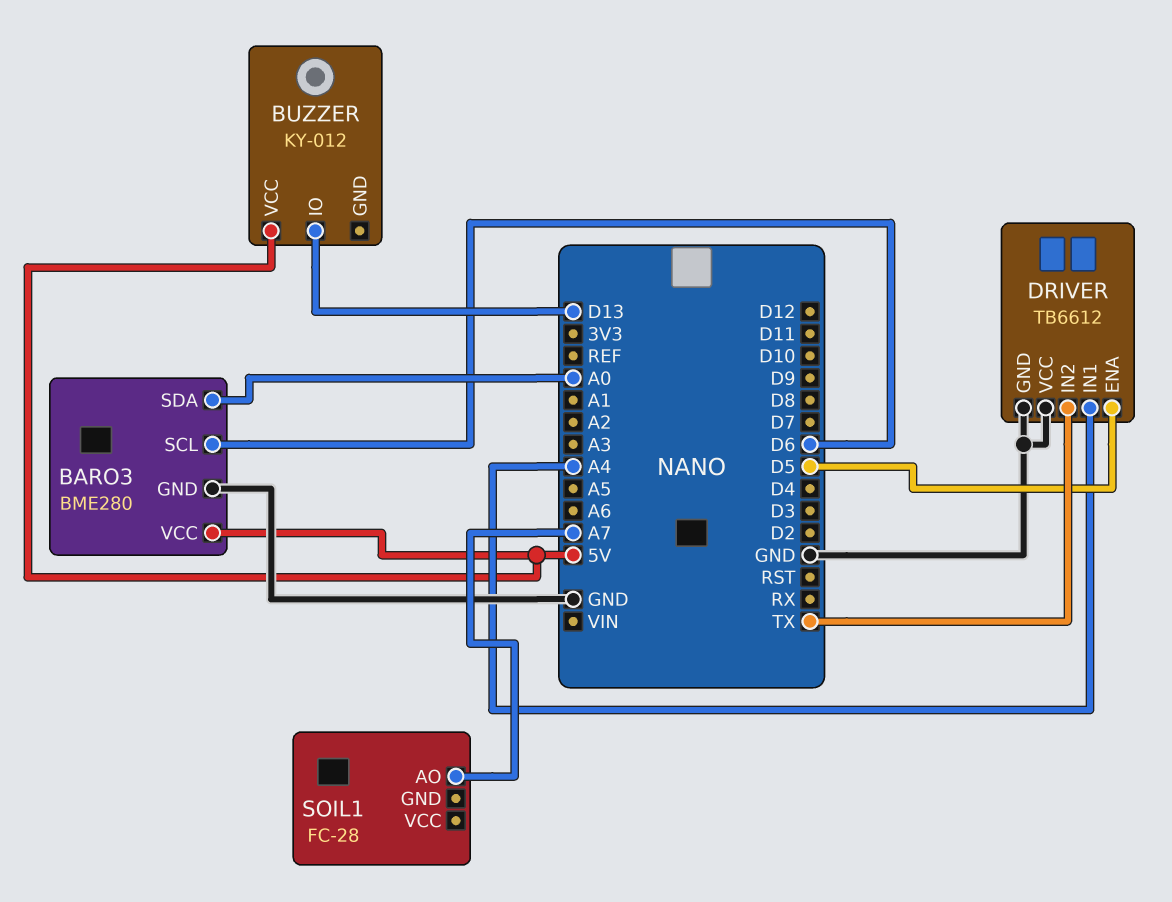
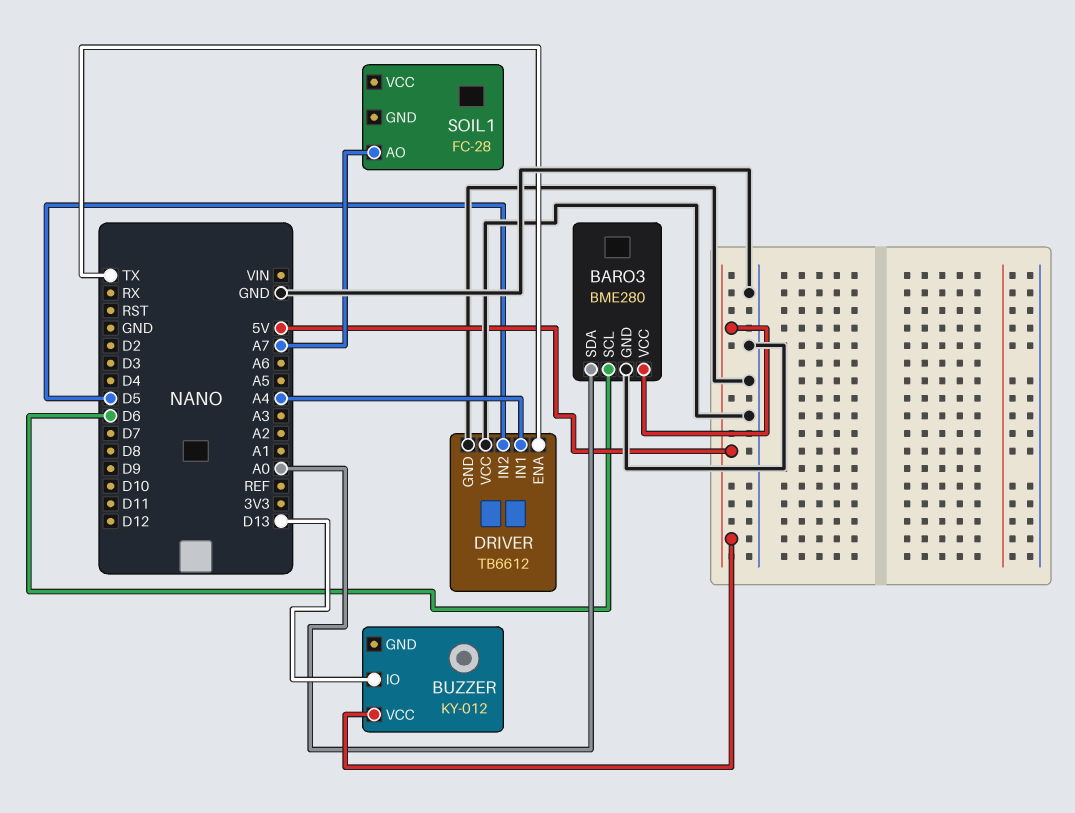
DRIVER pin ENA: D5 -> TX
DRIVER pin IN2: TX -> D5

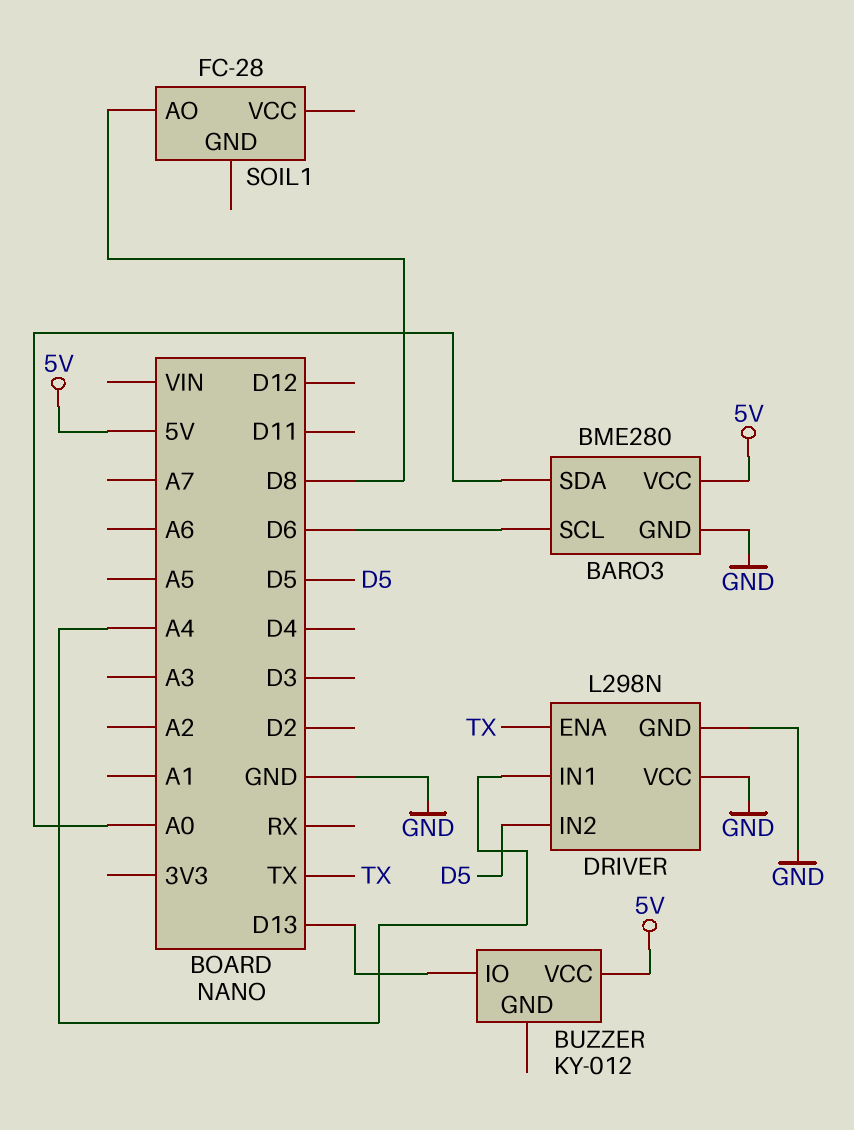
DRIVER: TB6612 -> L298N
SOIL1 pin AO: A7 -> D8

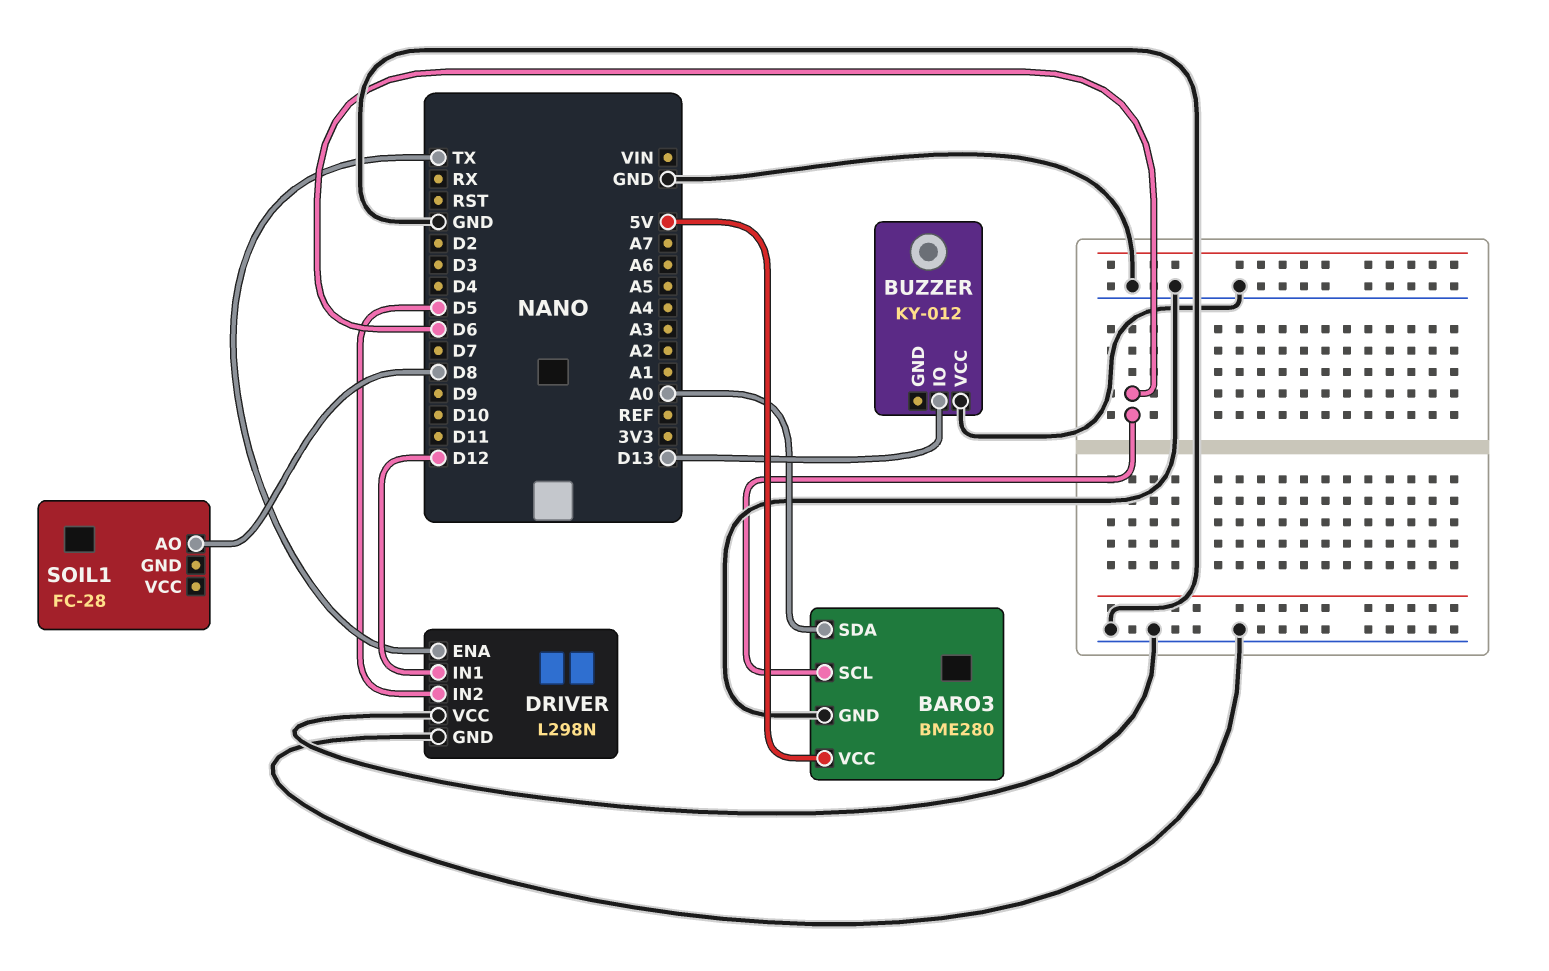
BUZZER pin VCC: 5V -> GND
DRIVER pin IN1: A4 -> D12

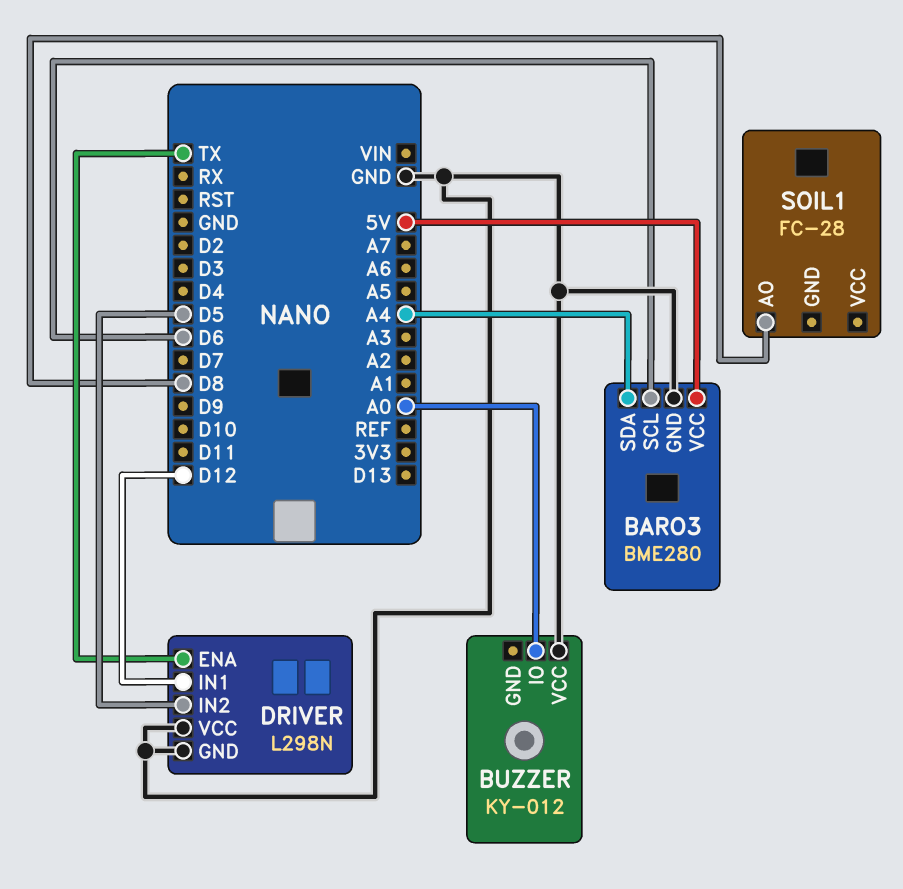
BARO3 pin SDA: A0 -> A4
BUZZER pin IO: D13 -> A0

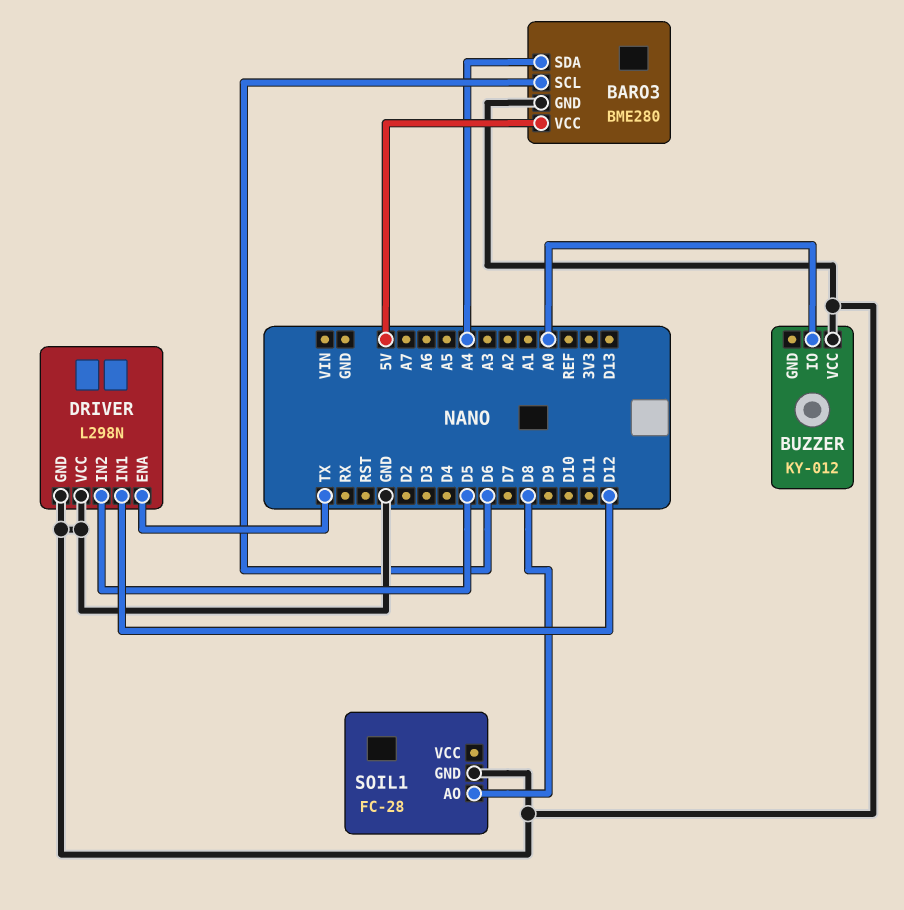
SOIL1 pin GND: none -> GND

